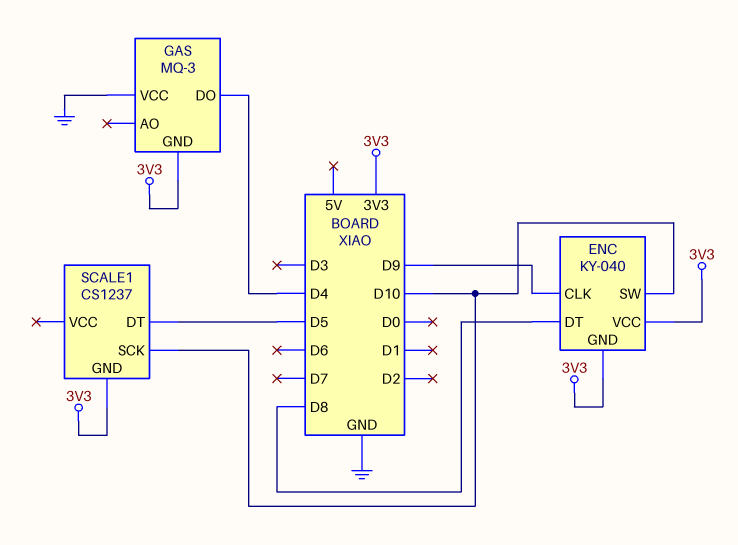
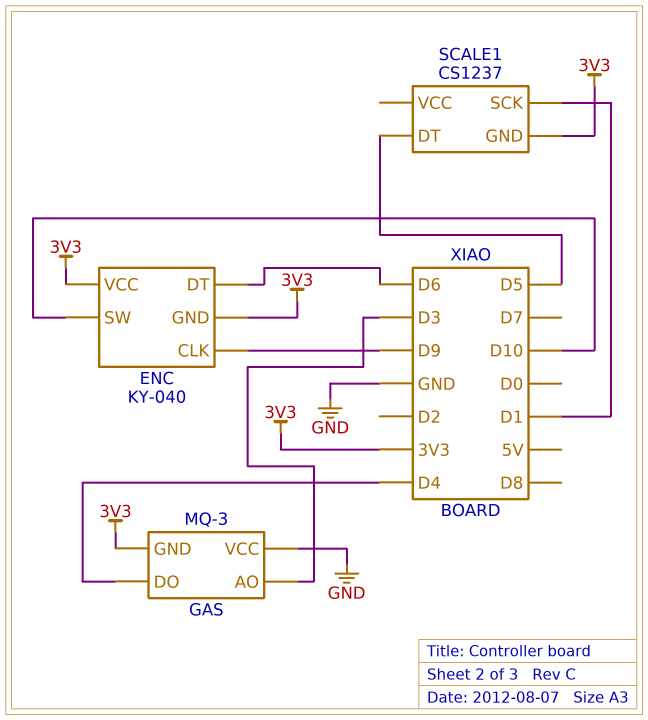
ENC pin DT: D8 -> D6
GAS pin AO: none -> D3
SCALE1 pin SCK: D10 -> D1

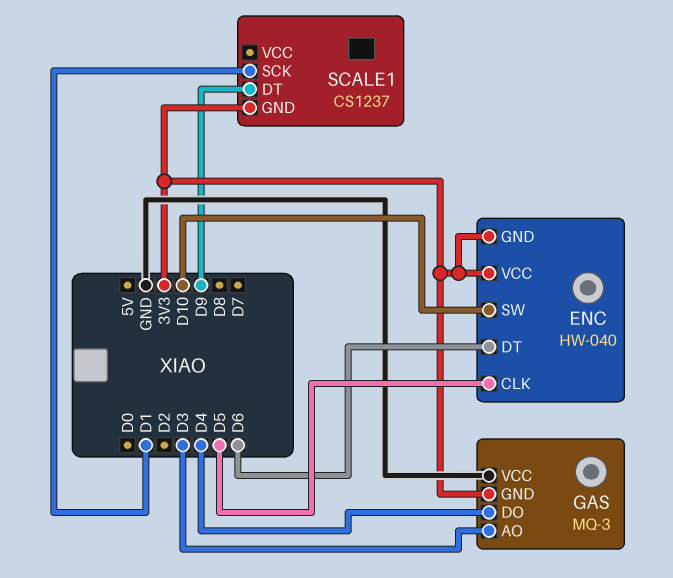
ENC: KY-040 -> HW-040
ENC pin CLK: D9 -> D5
SCALE1 pin DT: D5 -> D9

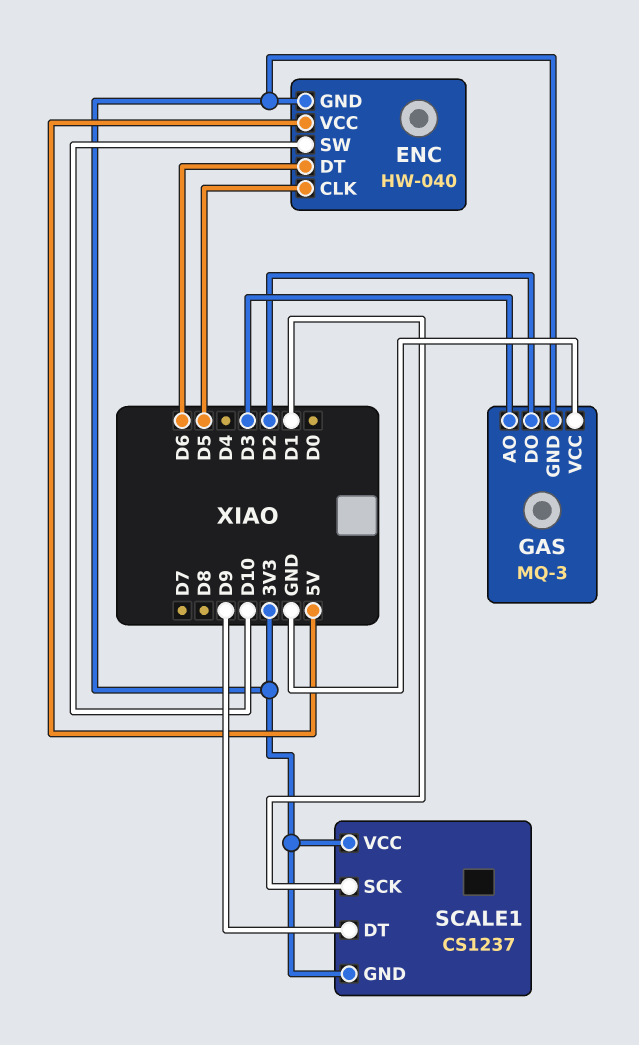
ENC pin VCC: 3V3 -> 5V
GAS pin DO: D4 -> D2
SCALE1 pin VCC: none -> 3V3

